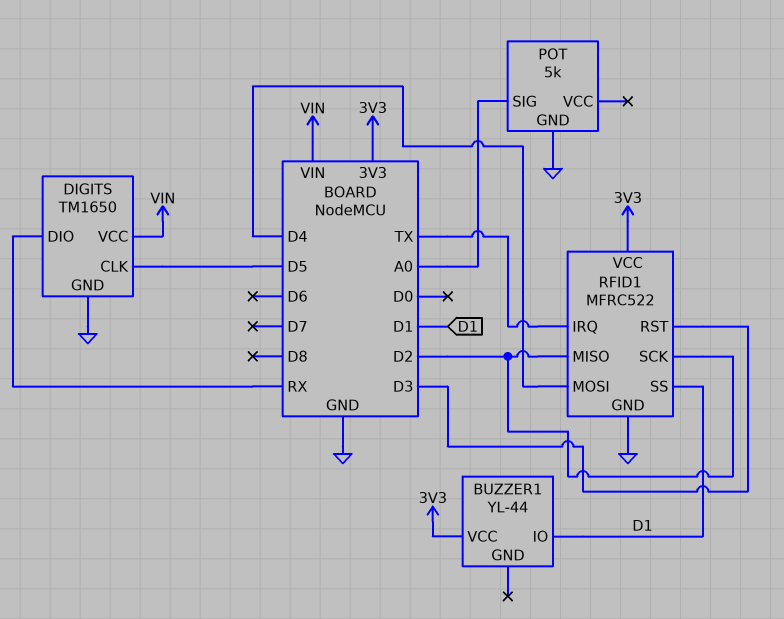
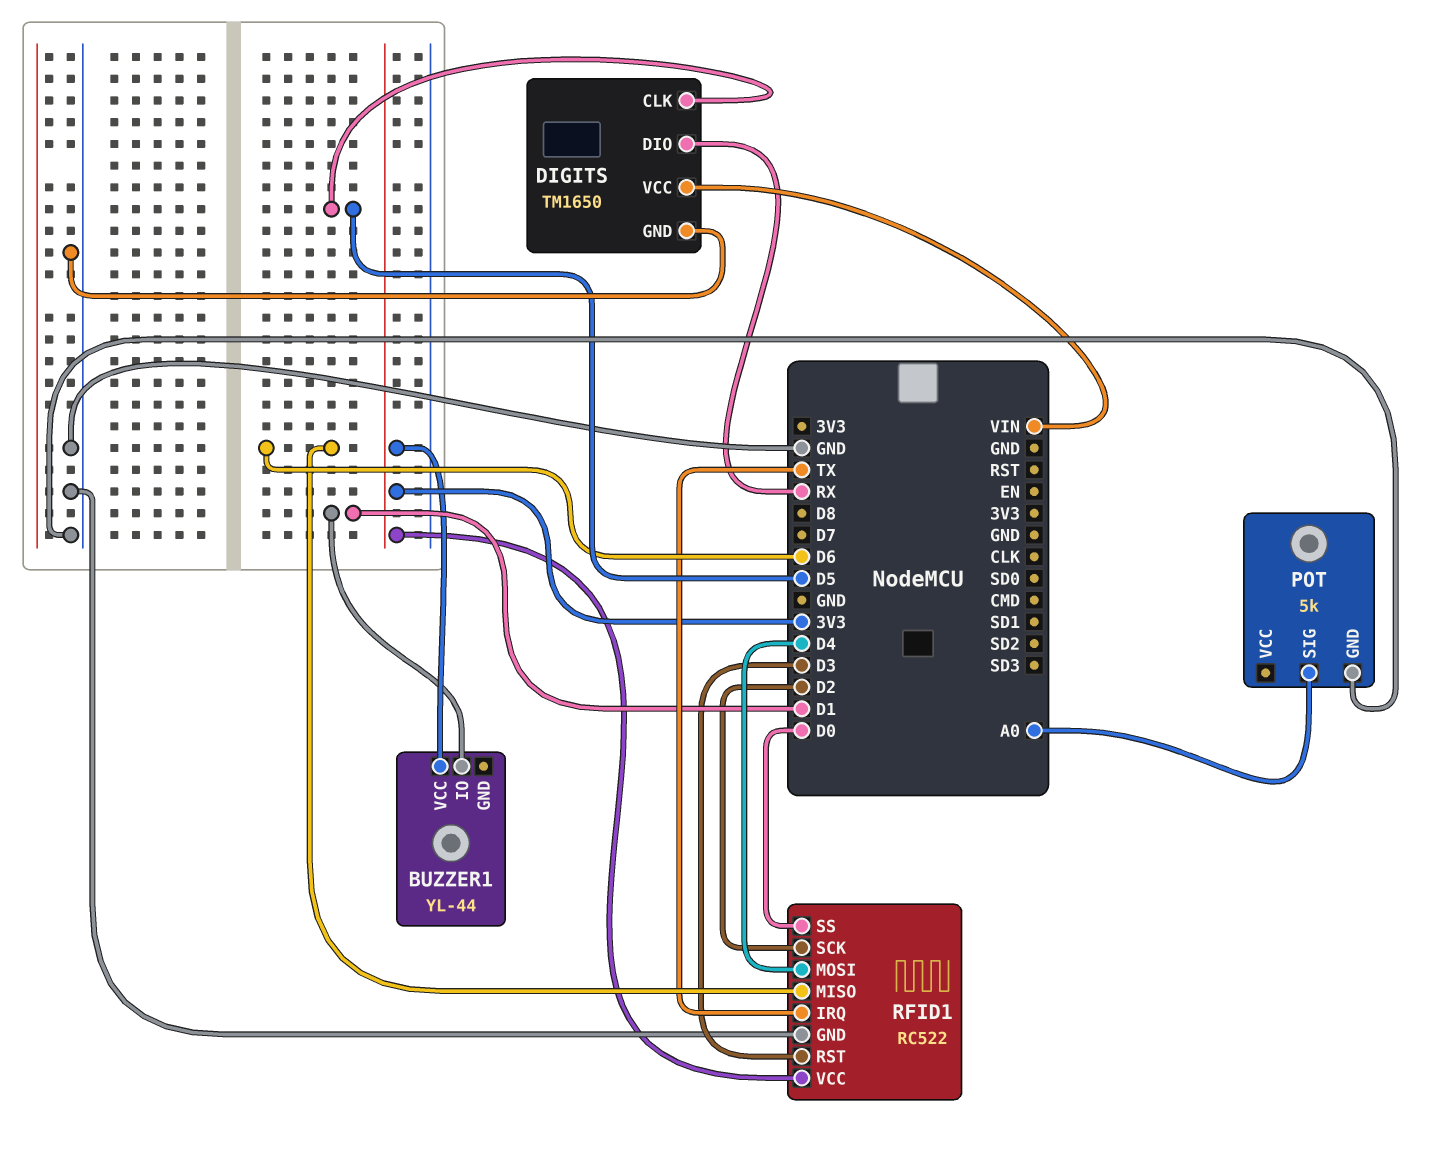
RFID1: MFRC522 -> RC522
RFID1 pin MISO: D2 -> D6
RFID1 pin SS: D1 -> D0

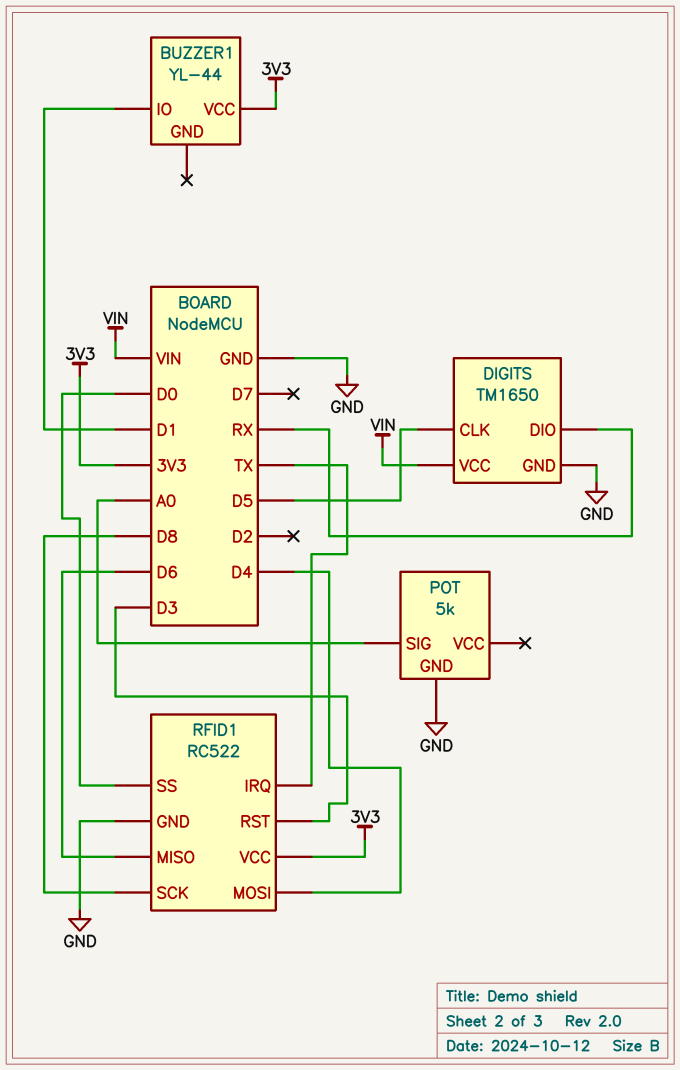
RFID1 pin SCK: D2 -> D8

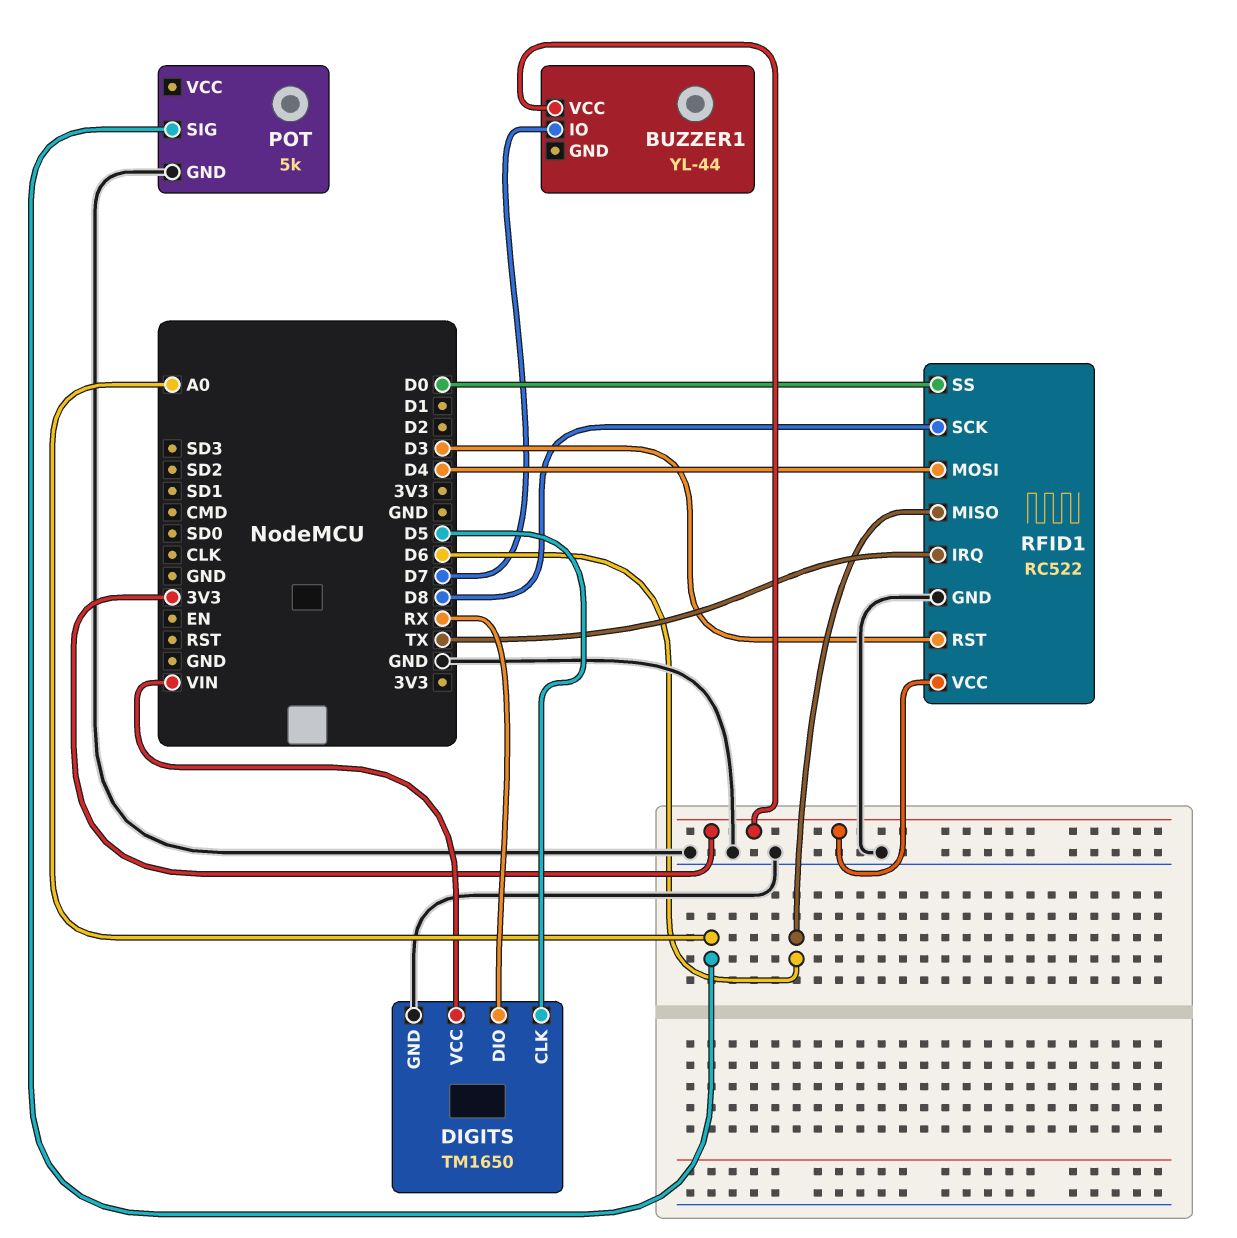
BUZZER1 pin IO: D1 -> D7

